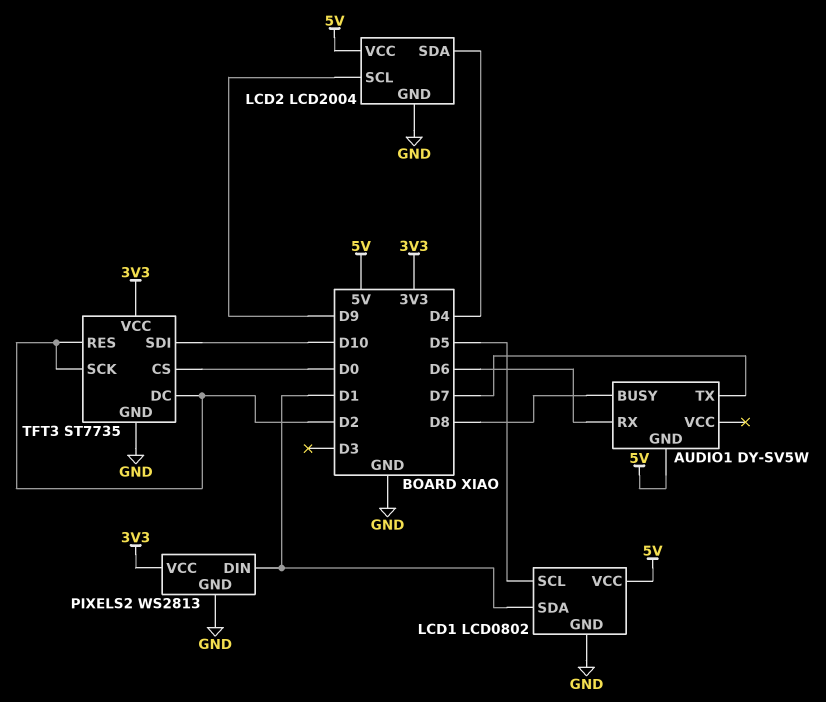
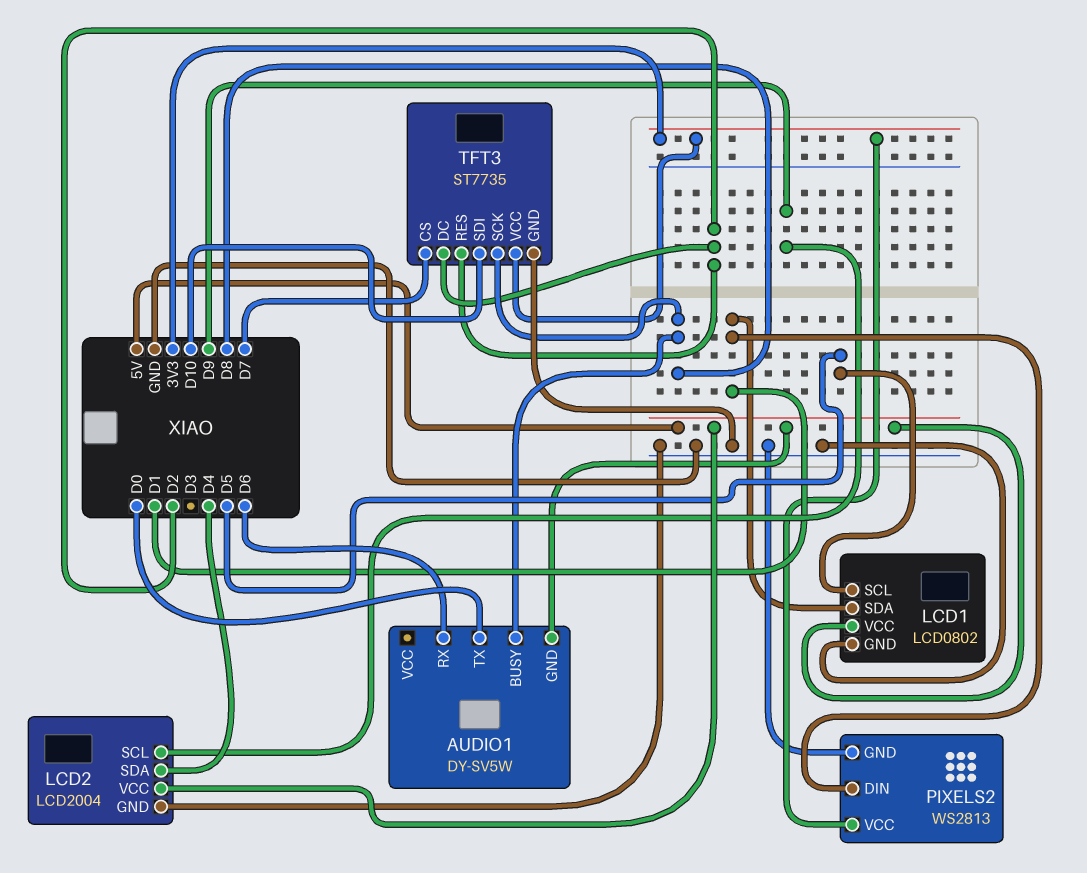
AUDIO1 pin TX: D7 -> D0
TFT3 pin CS: D0 -> D7
TFT3 pin SCK: D2 -> D8

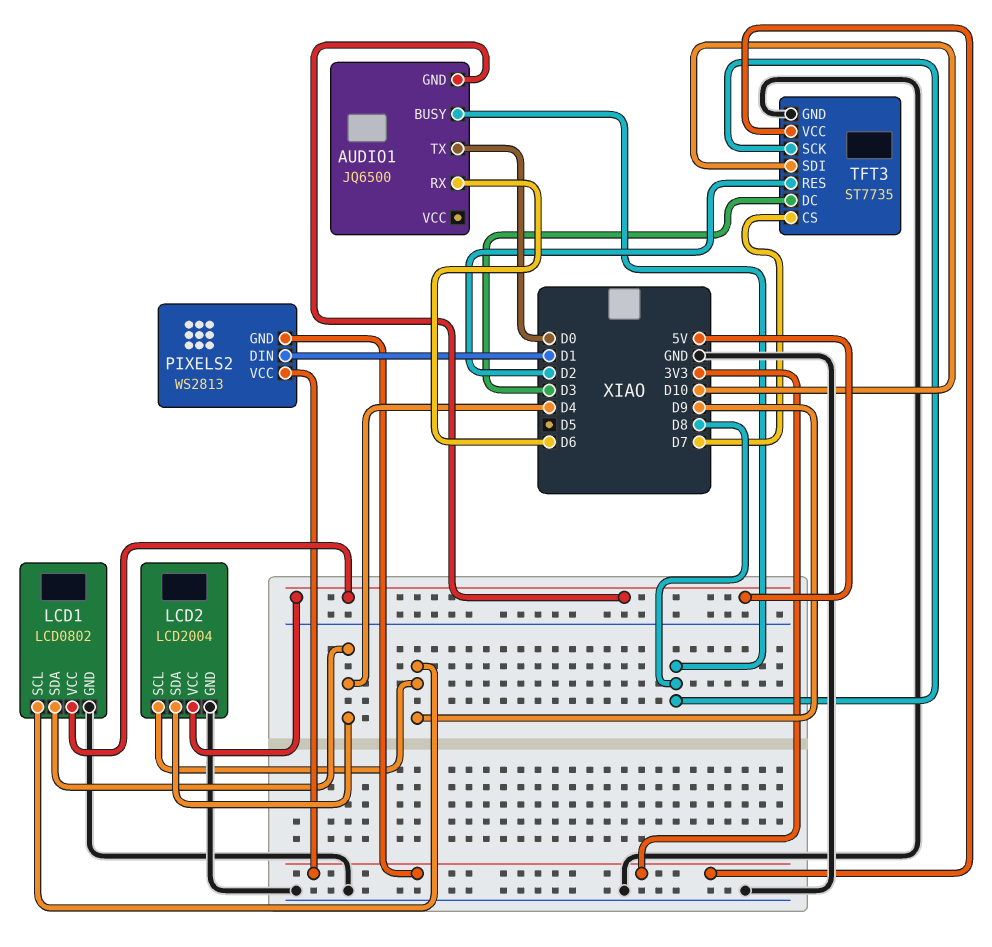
AUDIO1: DY-SV5W -> JQ6500
LCD1 pin SCL: D5 -> D9
LCD1 pin SDA: D1 -> D4
PIXELS2 pin GND: GND -> 3V3
TFT3 pin DC: D2 -> D3

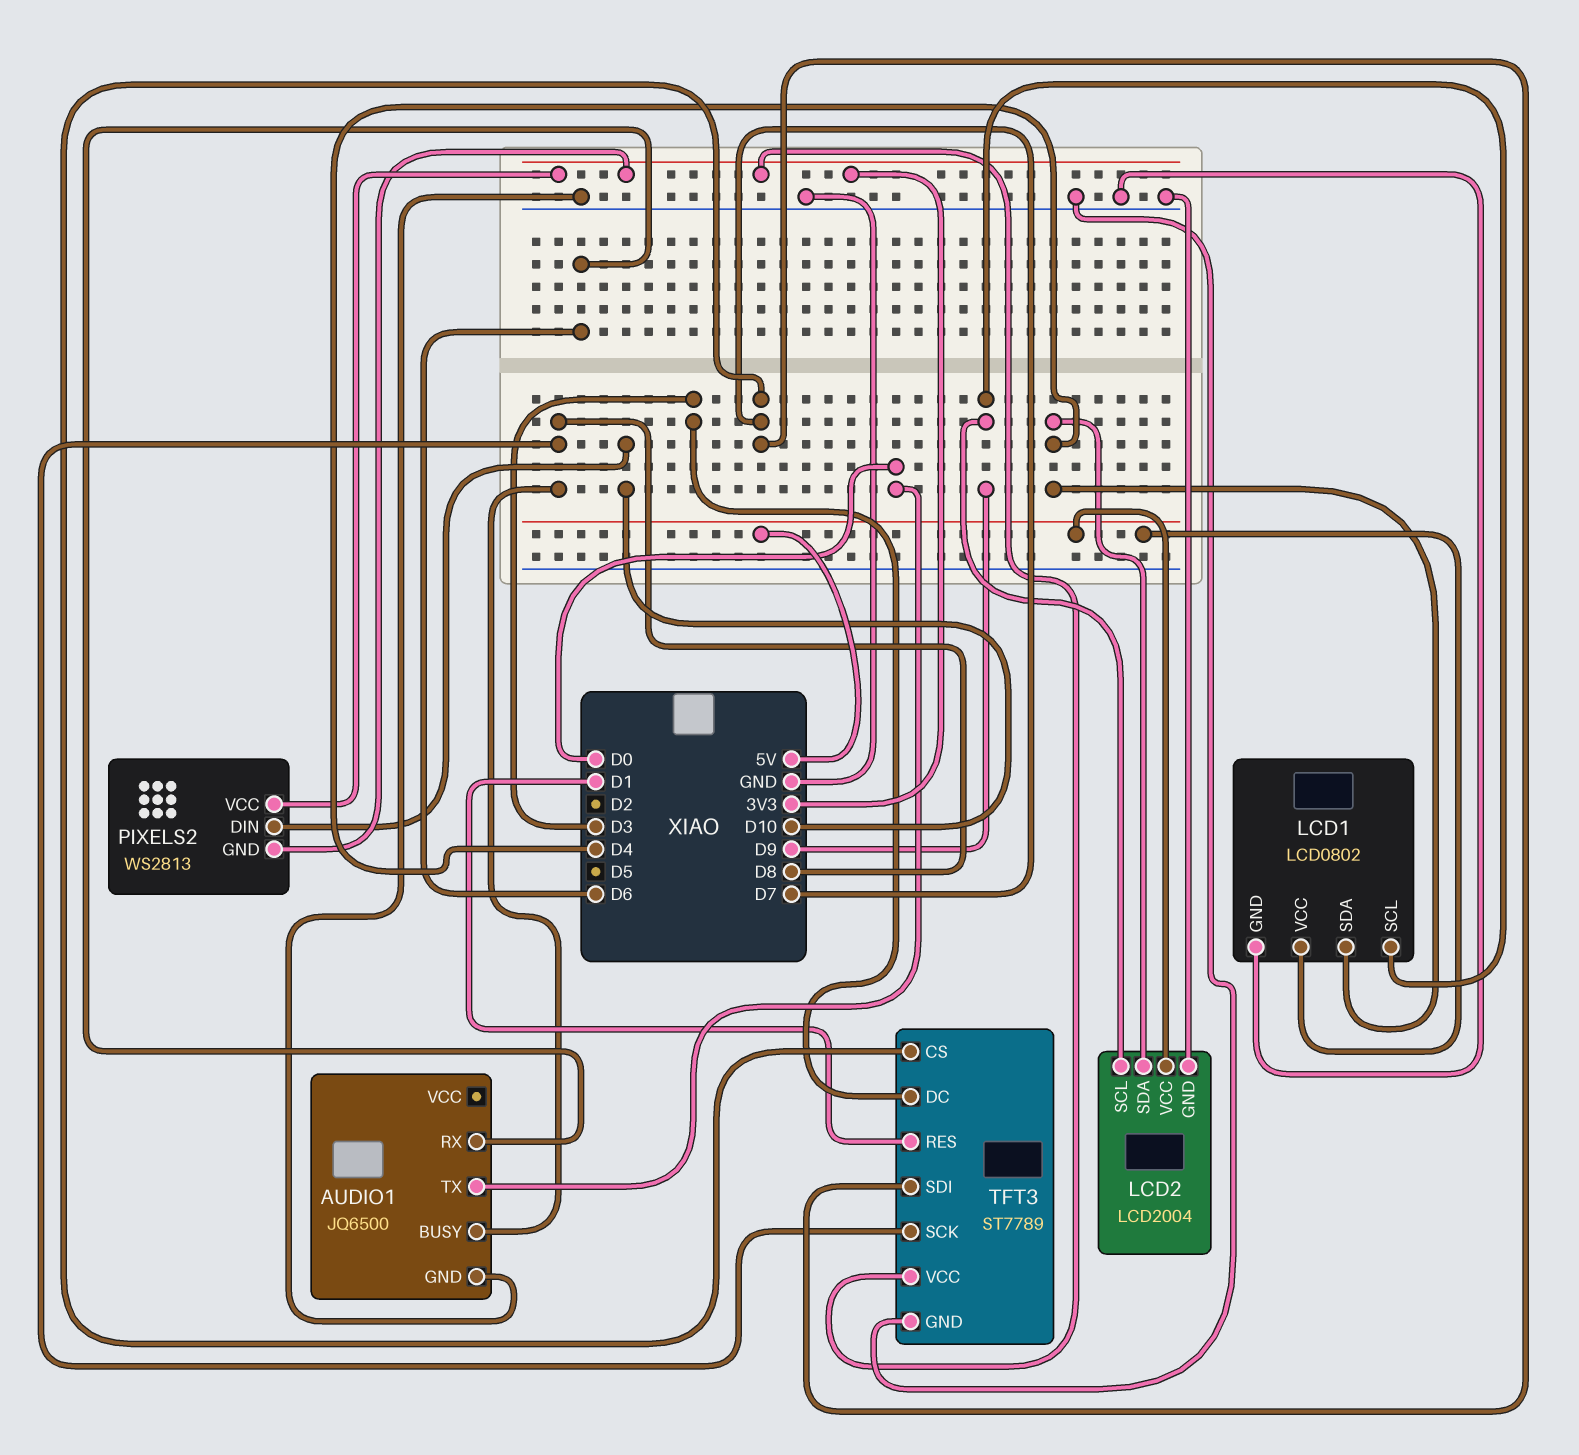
AUDIO1 pin GND: 5V -> GND
PIXELS2 pin DIN: D1 -> D10
TFT3: ST7735 -> ST7789
TFT3 pin RES: D2 -> D1
TFT3 pin SDI: D10 -> D7

